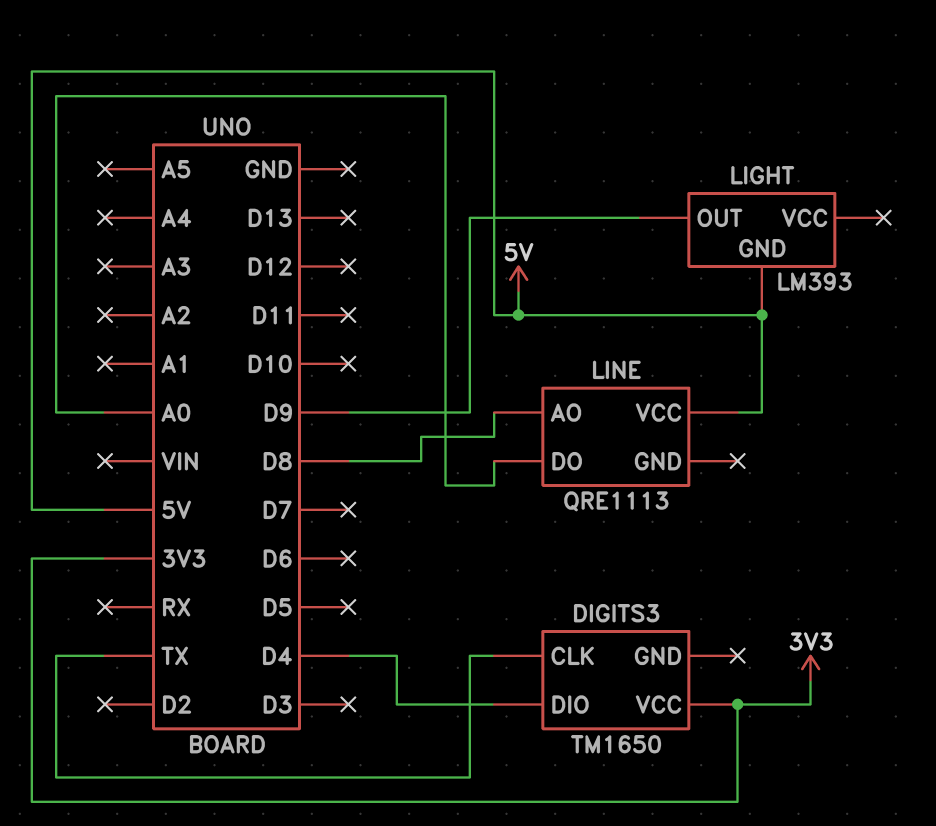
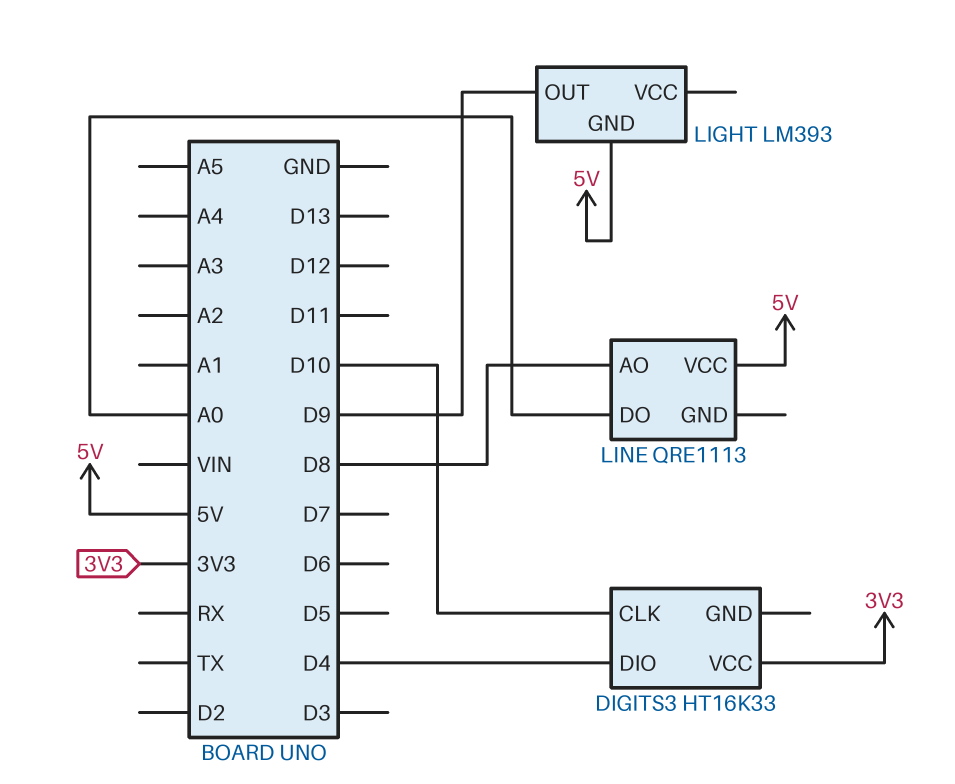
DIGITS3: TM1650 -> HT16K33
DIGITS3 pin CLK: TX -> D10

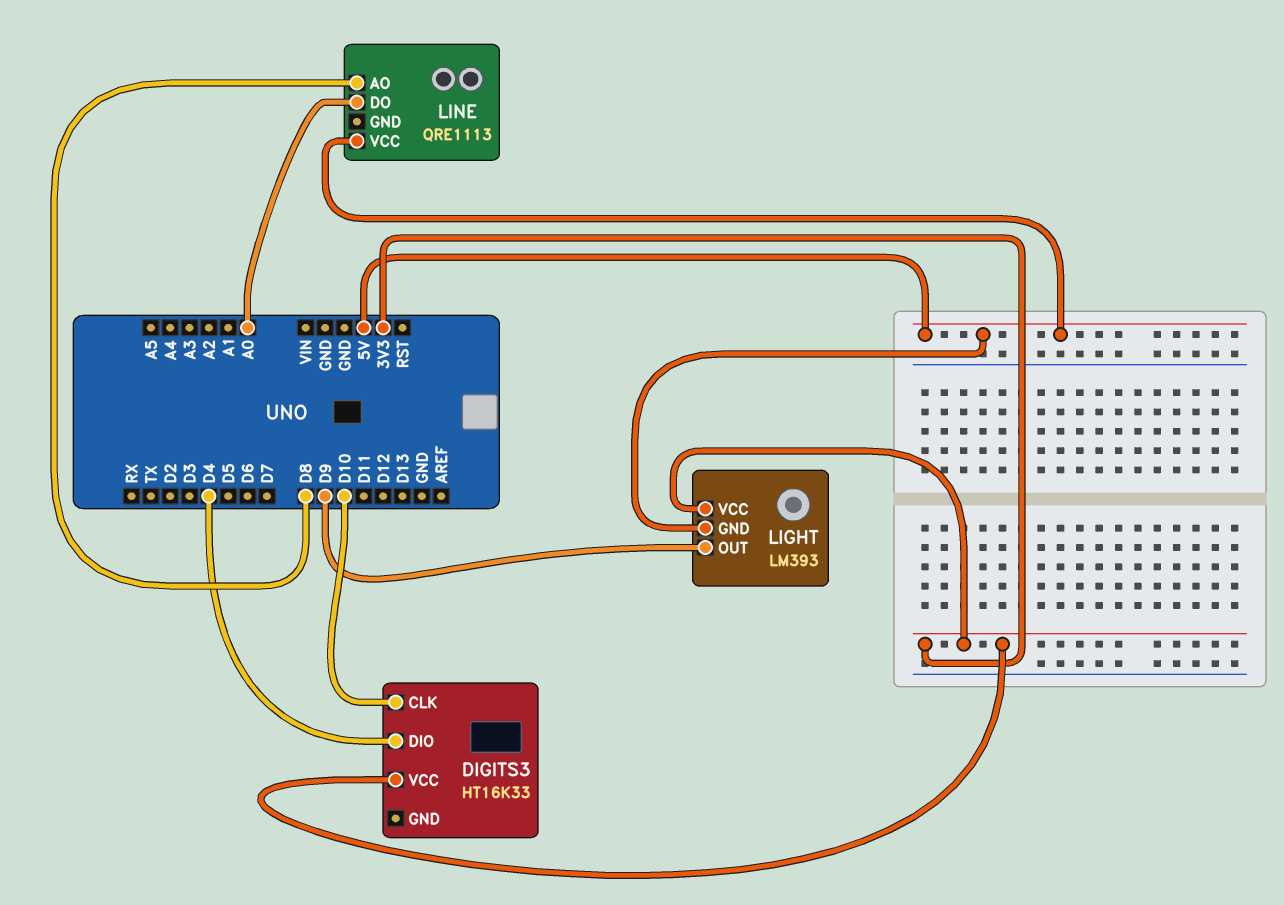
LIGHT pin VCC: none -> 3V3

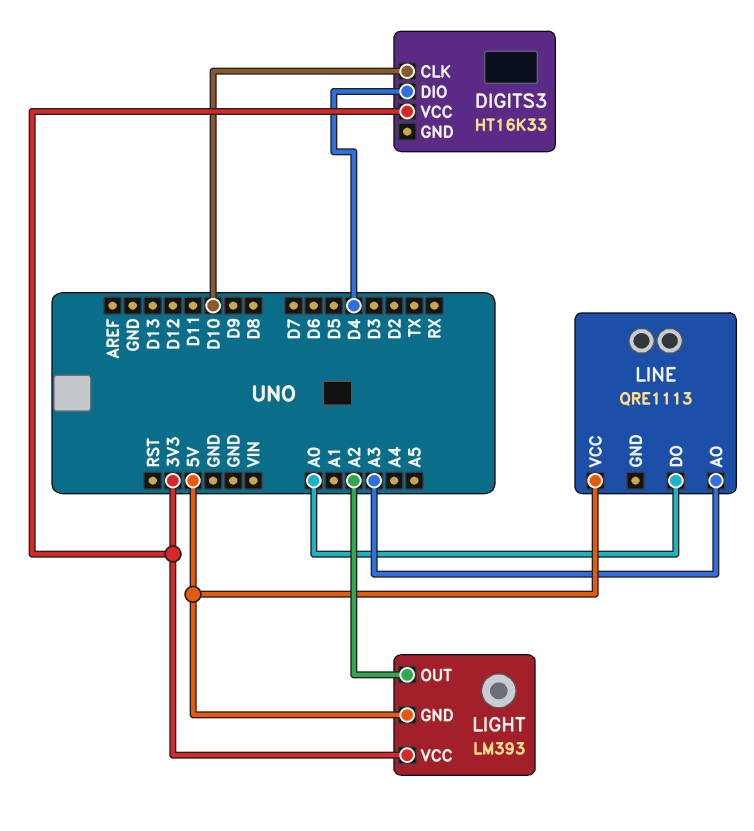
LIGHT pin OUT: D9 -> A2
LINE pin AO: D8 -> A3

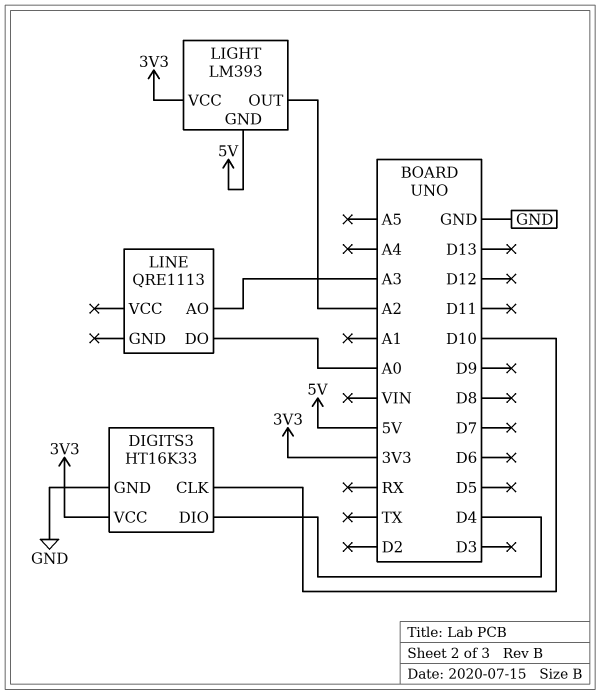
DIGITS3 pin GND: none -> GND
LINE pin VCC: 5V -> none

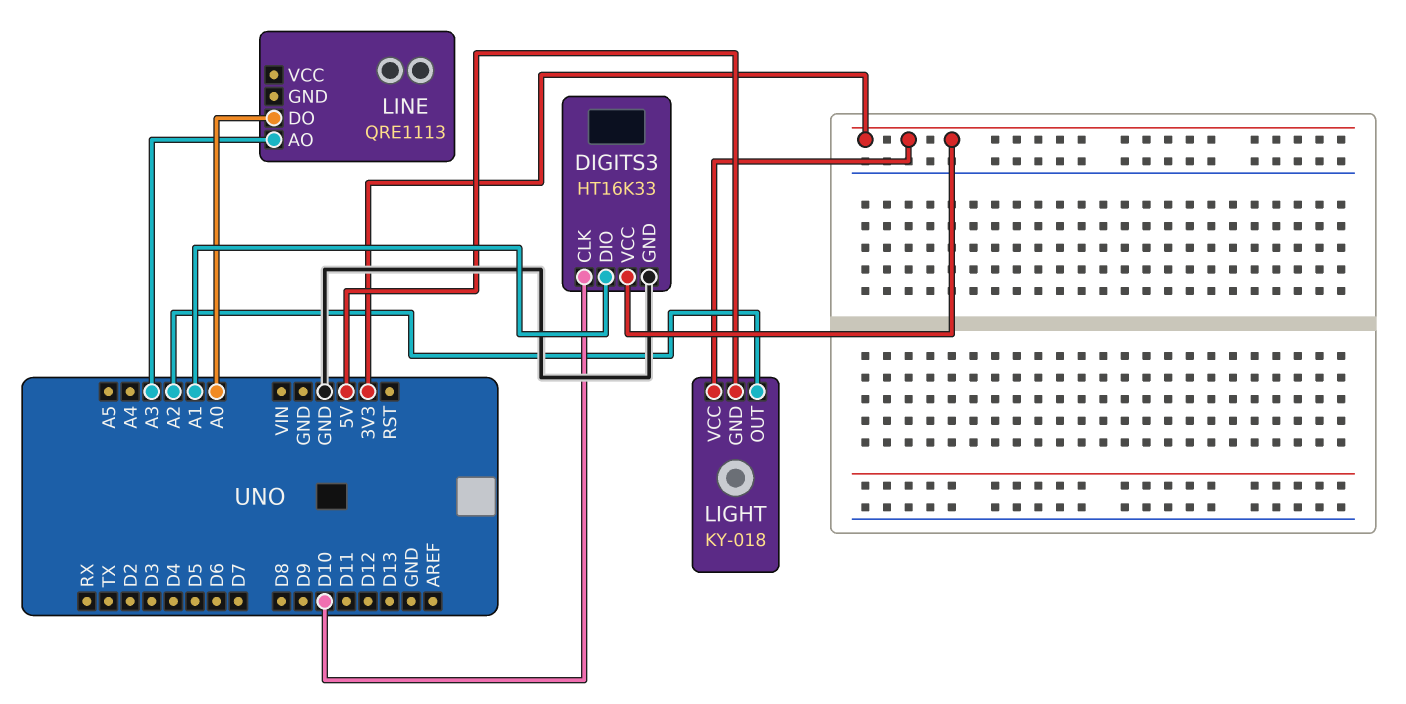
DIGITS3 pin DIO: D4 -> A1
LIGHT: LM393 -> KY-018

